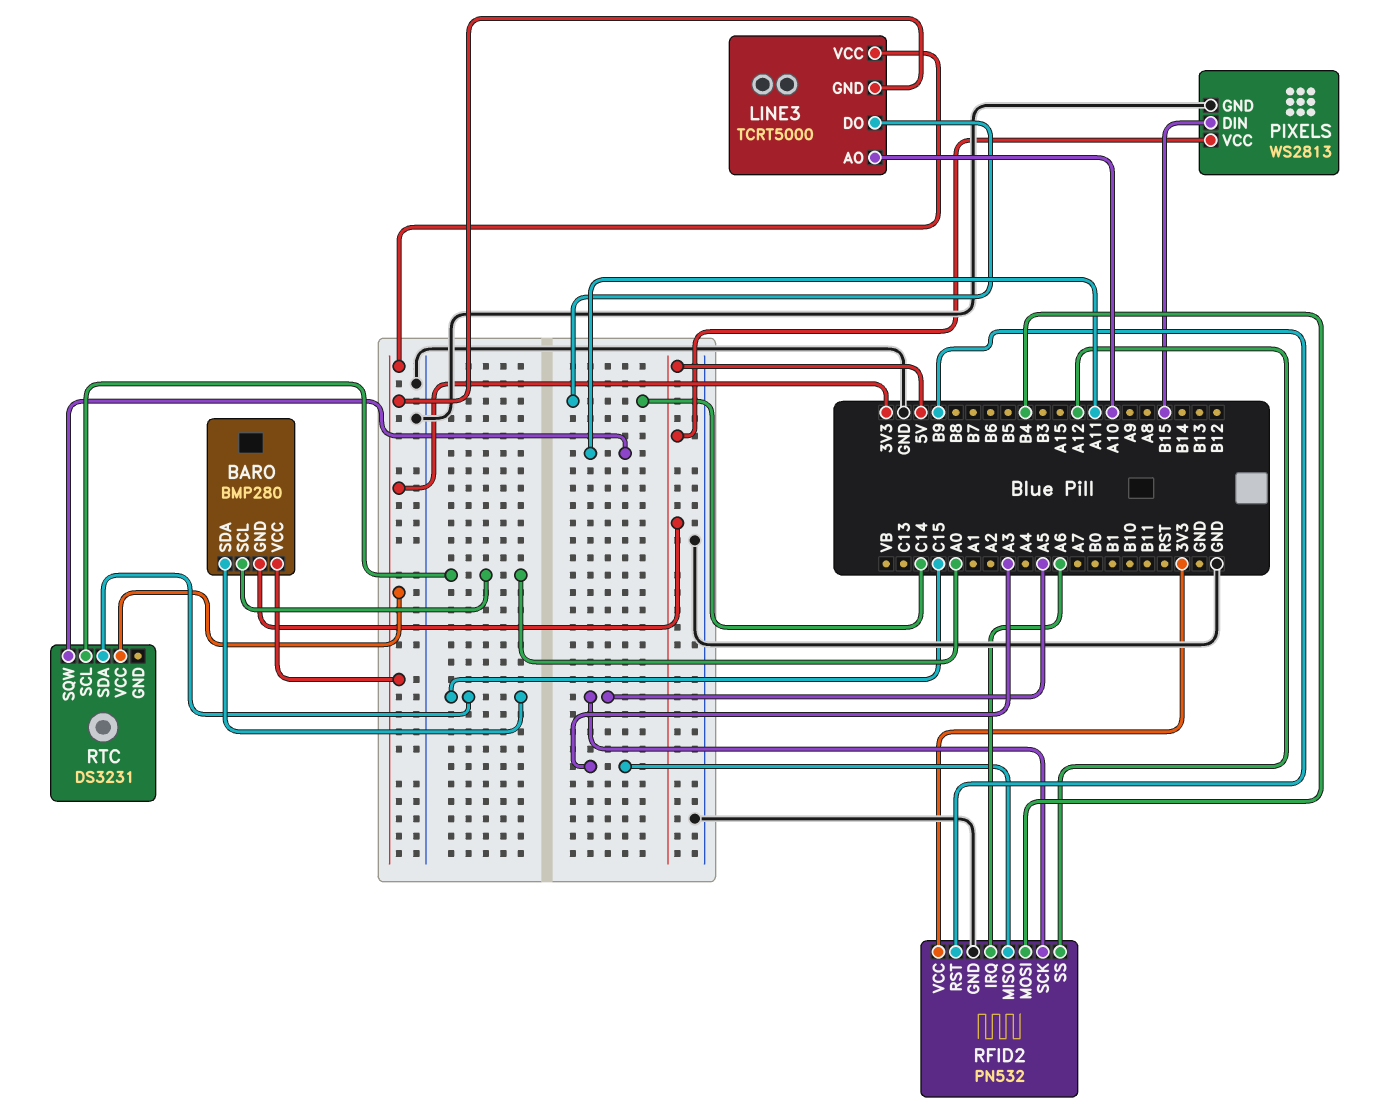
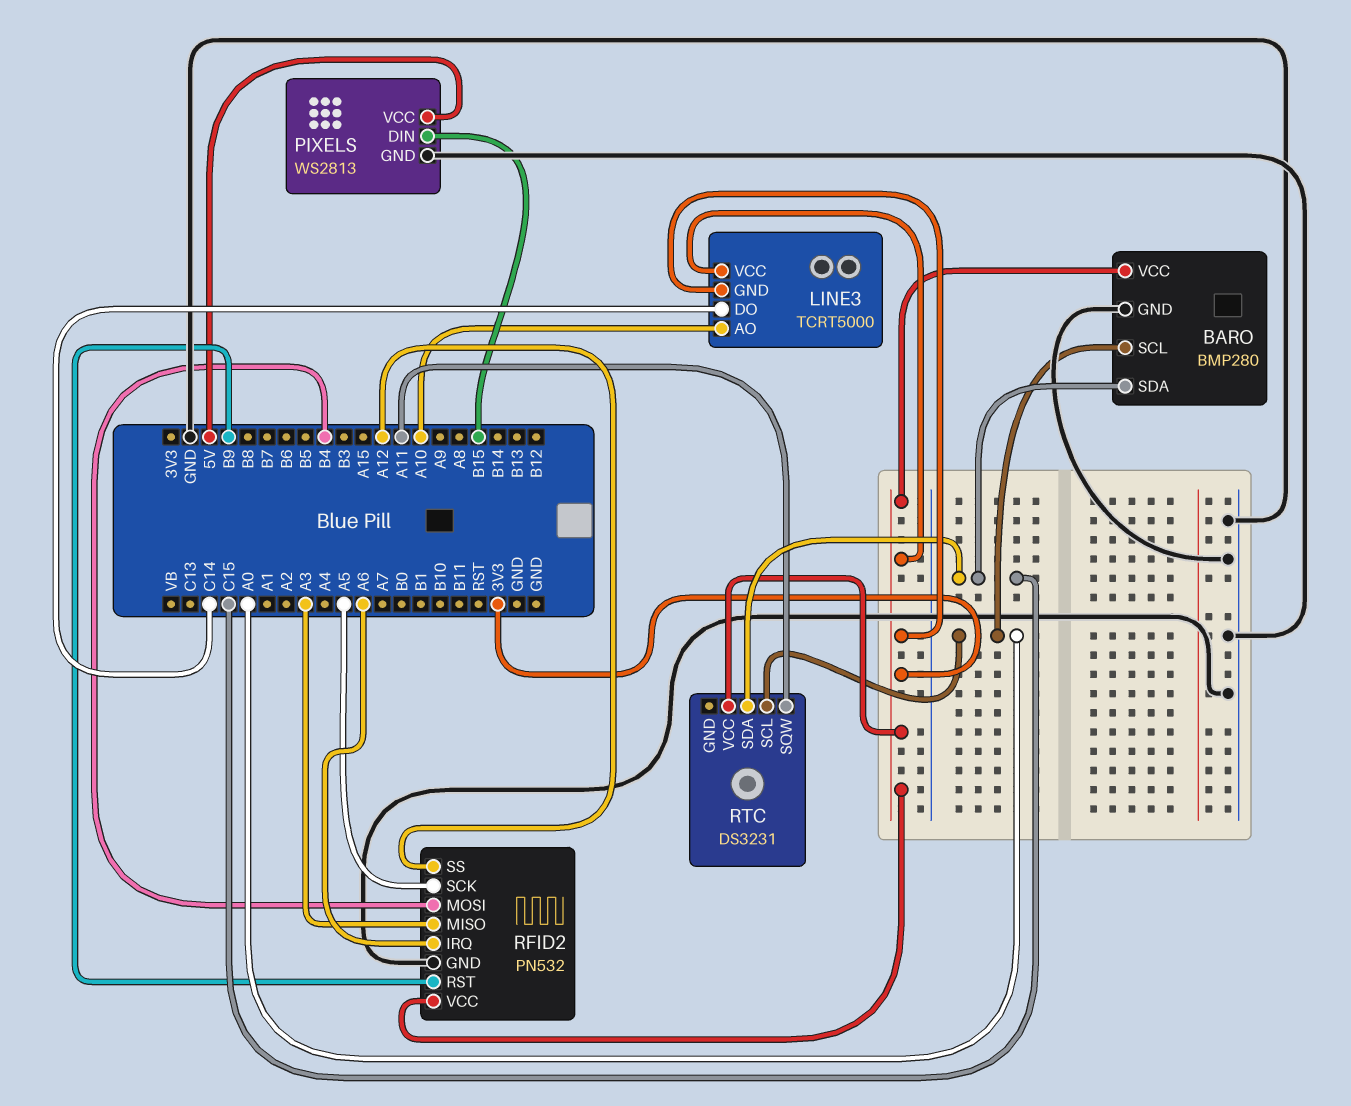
BARO pin GND: 5V -> GND

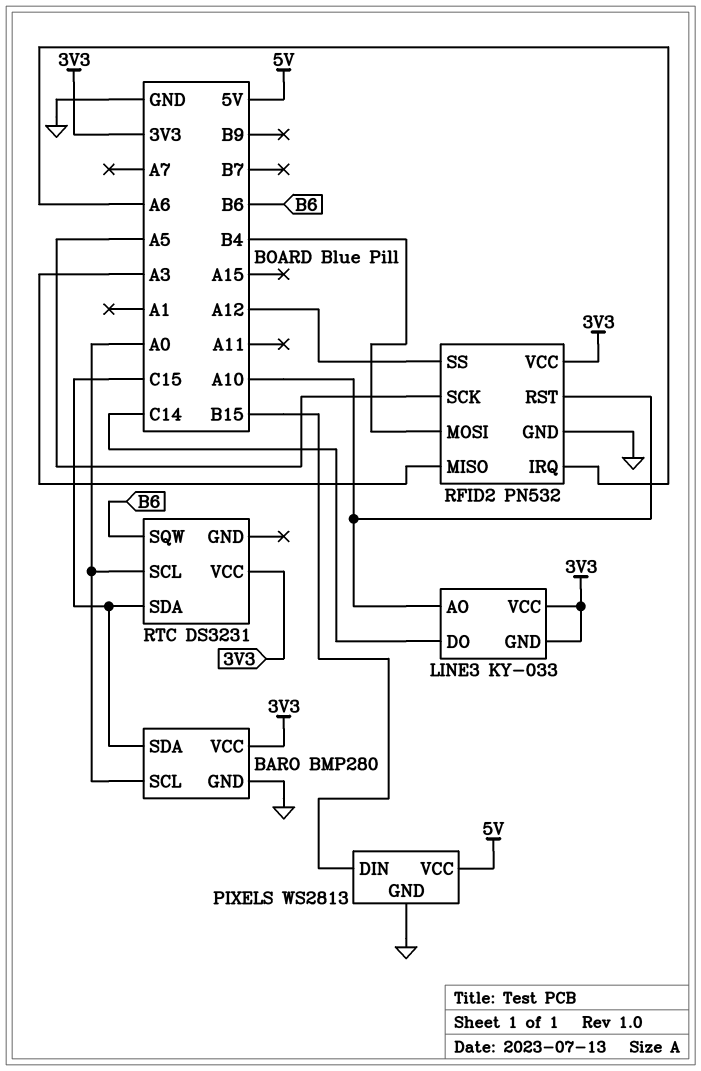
LINE3: TCRT5000 -> KY-033
RFID2 pin RST: B9 -> A10
RTC pin SQW: A11 -> B6

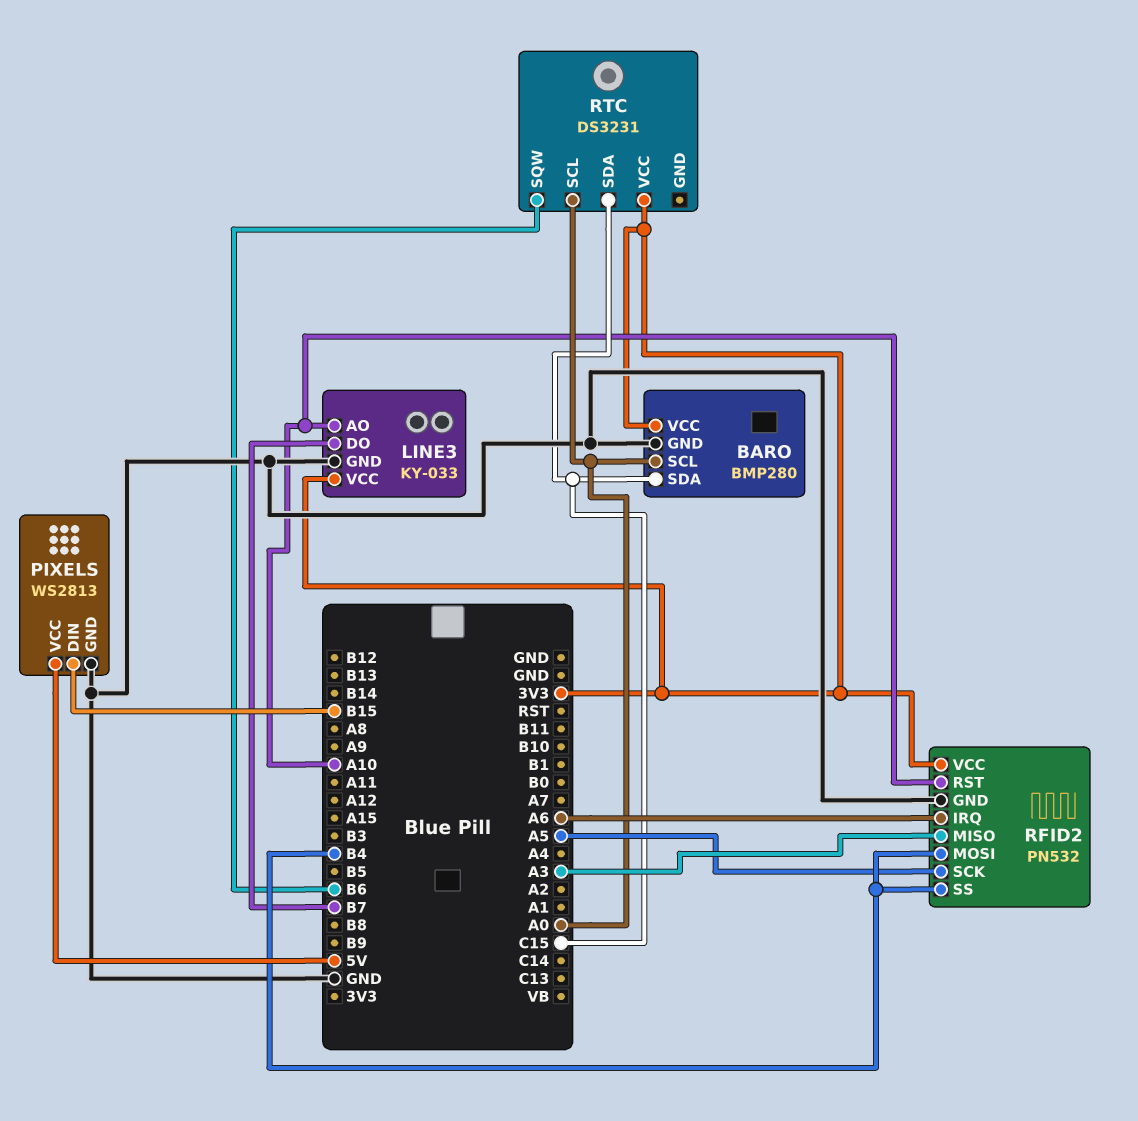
LINE3 pin DO: C14 -> B7
LINE3 pin GND: 3V3 -> GND
RFID2 pin SS: A12 -> B4

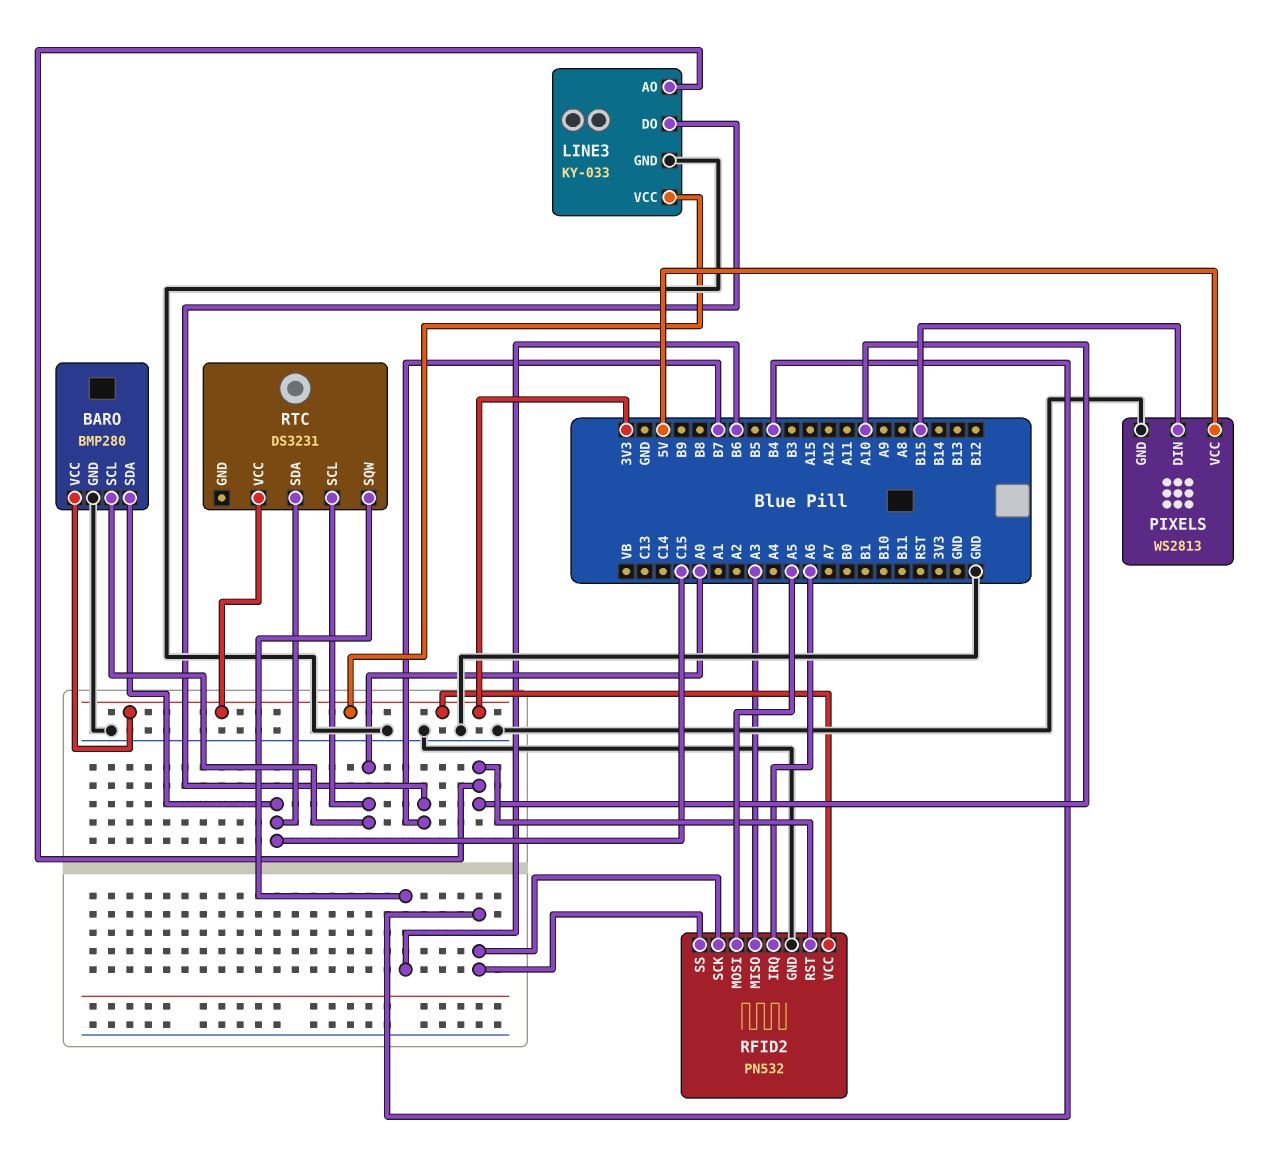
RFID2 pin MOSI: B4 -> A5
RFID2 pin SCK: A5 -> B4

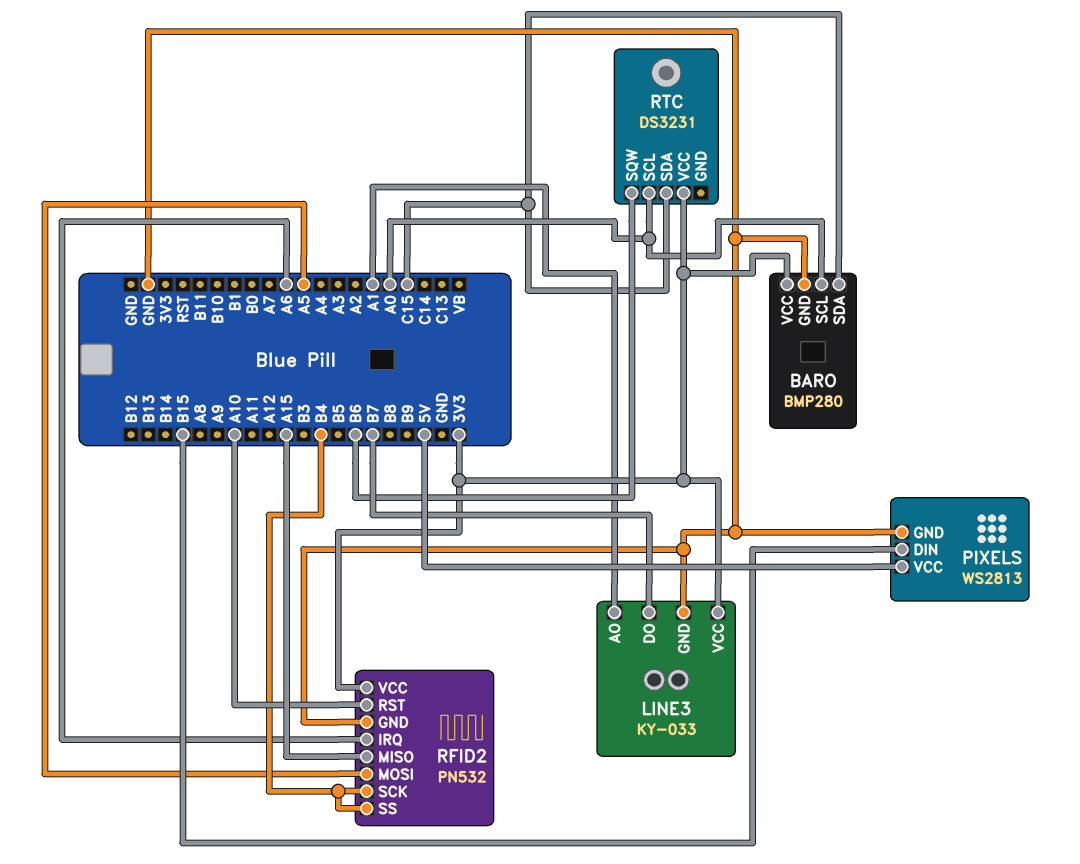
LINE3 pin AO: A10 -> A1
RFID2 pin MISO: A3 -> A15

